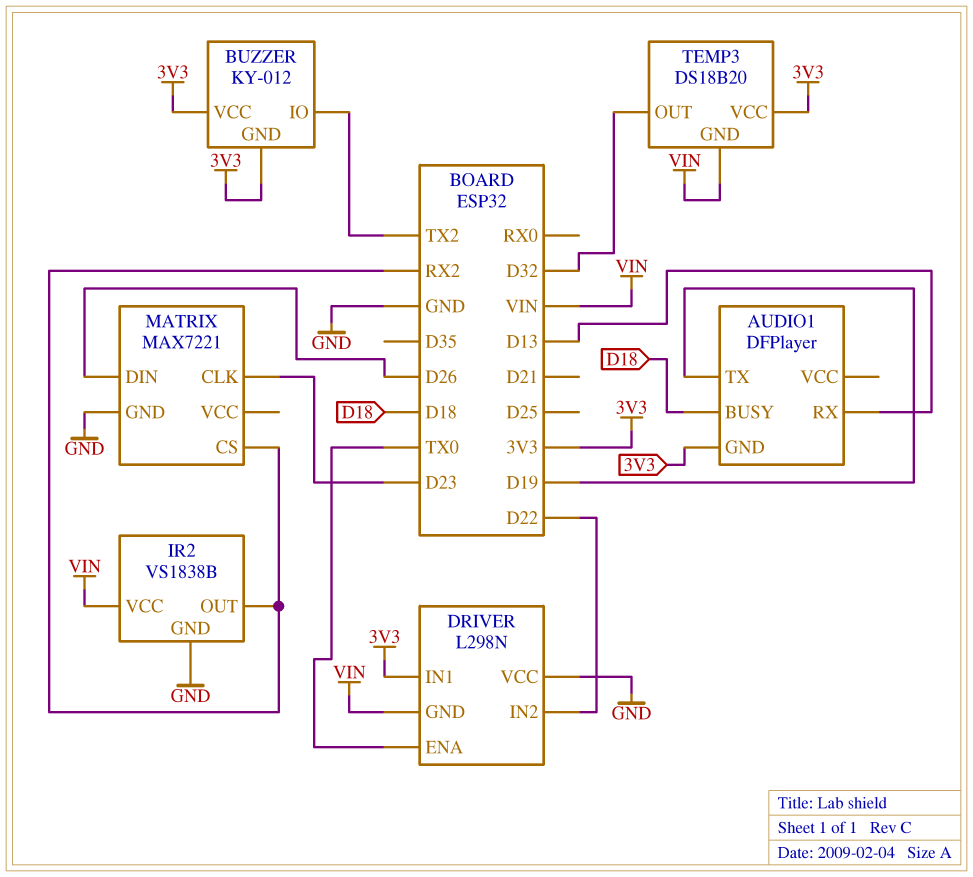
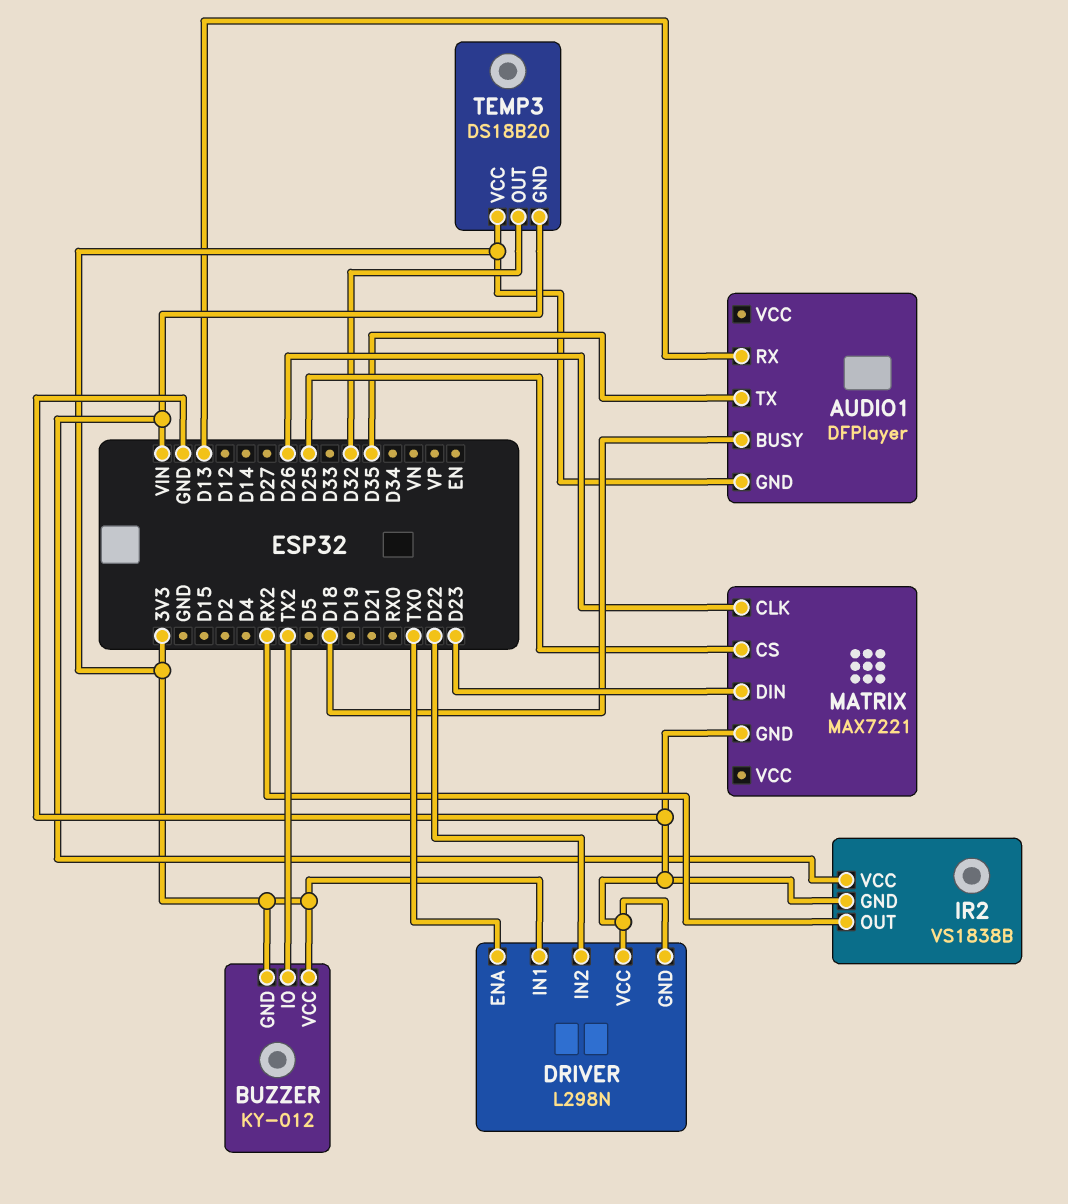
AUDIO1 pin TX: D19 -> D35
DRIVER pin GND: VIN -> GND
MATRIX pin CLK: D23 -> D26
MATRIX pin CS: RX2 -> D25
MATRIX pin DIN: D26 -> D23

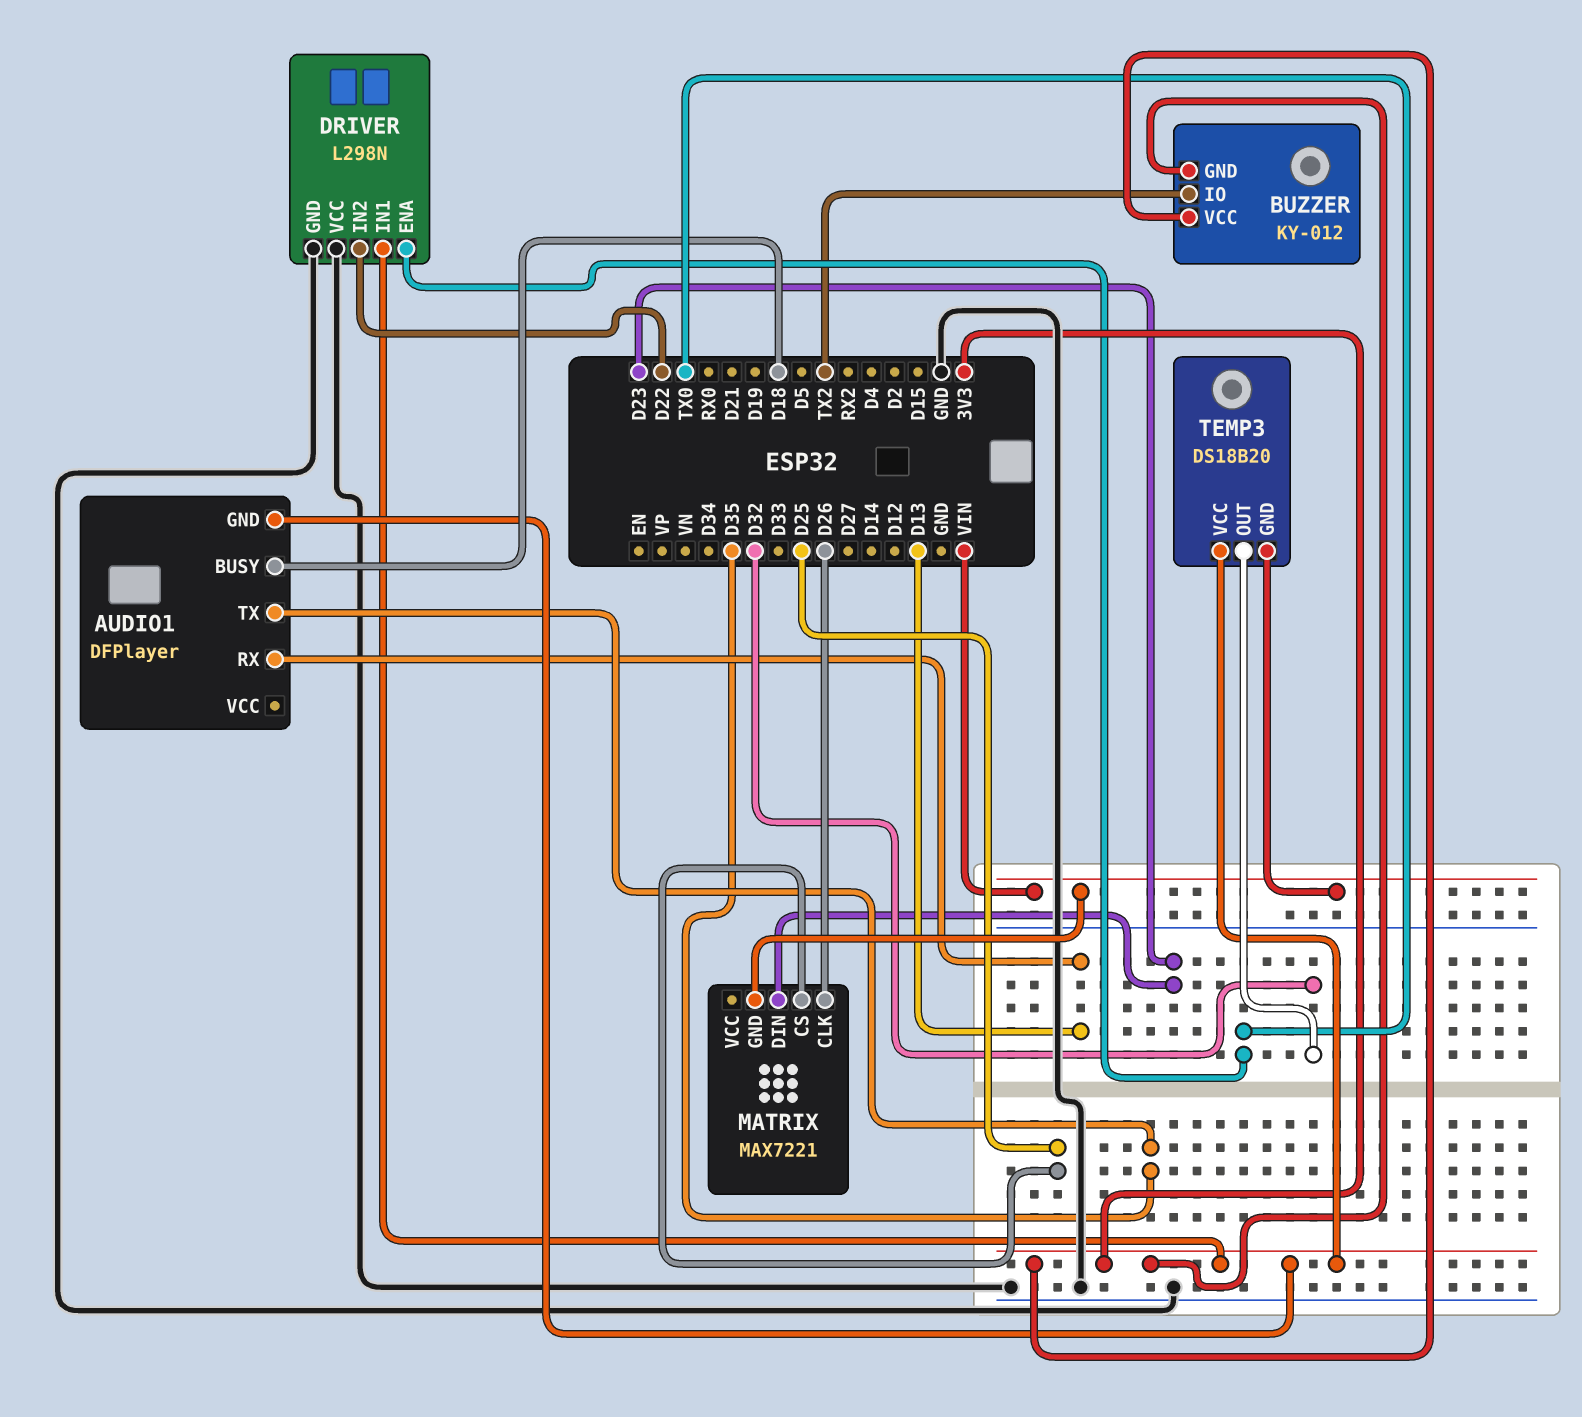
IR2: VS1838B -> none
IR2 pin GND: GND -> none
IR2 pin OUT: RX2 -> none
IR2 pin VCC: VIN -> none
MATRIX pin GND: GND -> VIN

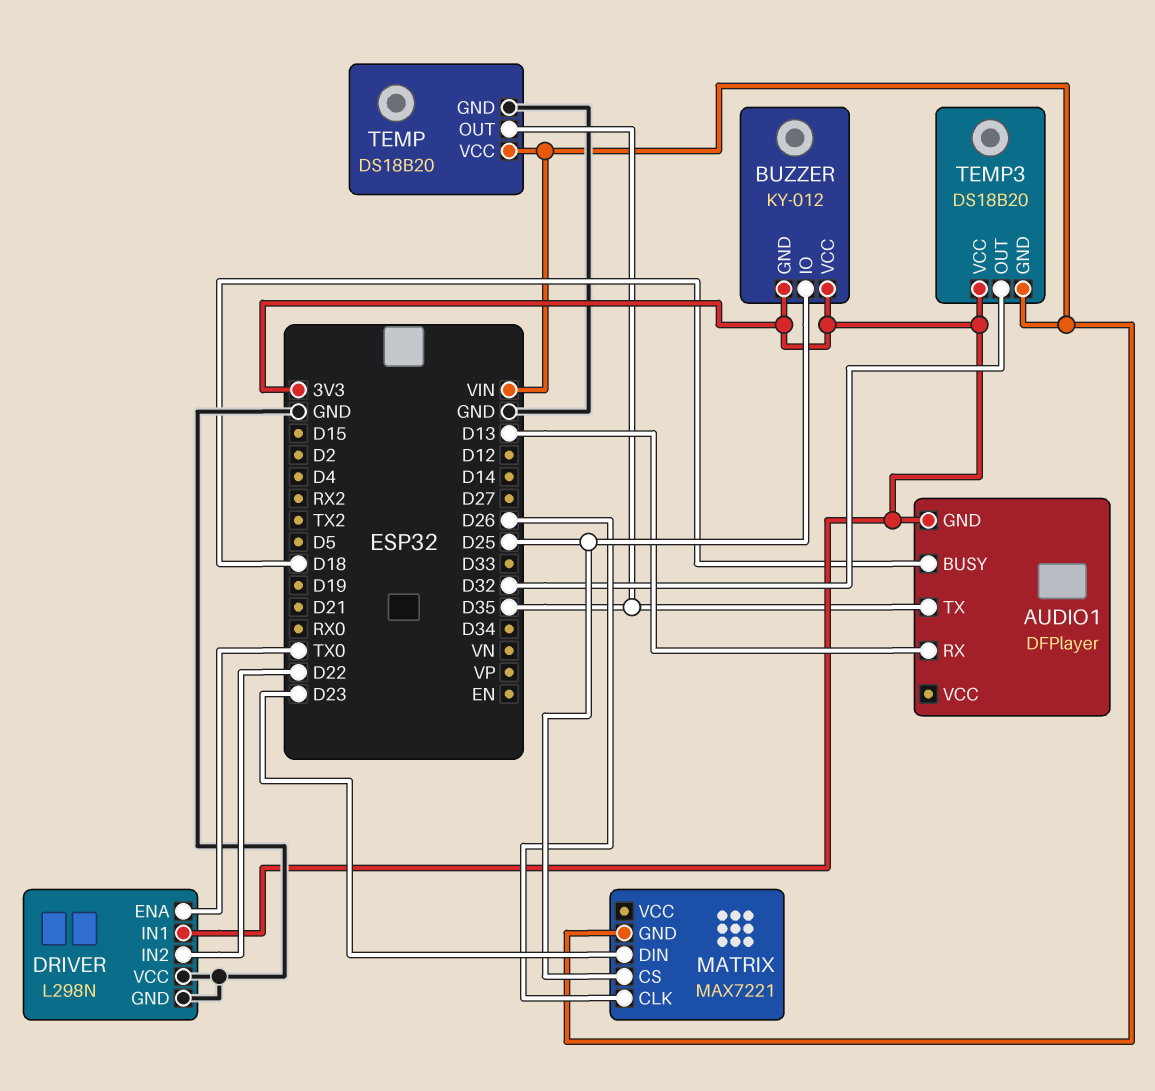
BUZZER pin IO: TX2 -> D25
TEMP: none -> DS18B20
TEMP pin GND: none -> GND
TEMP pin OUT: none -> D35
TEMP pin VCC: none -> VIN

